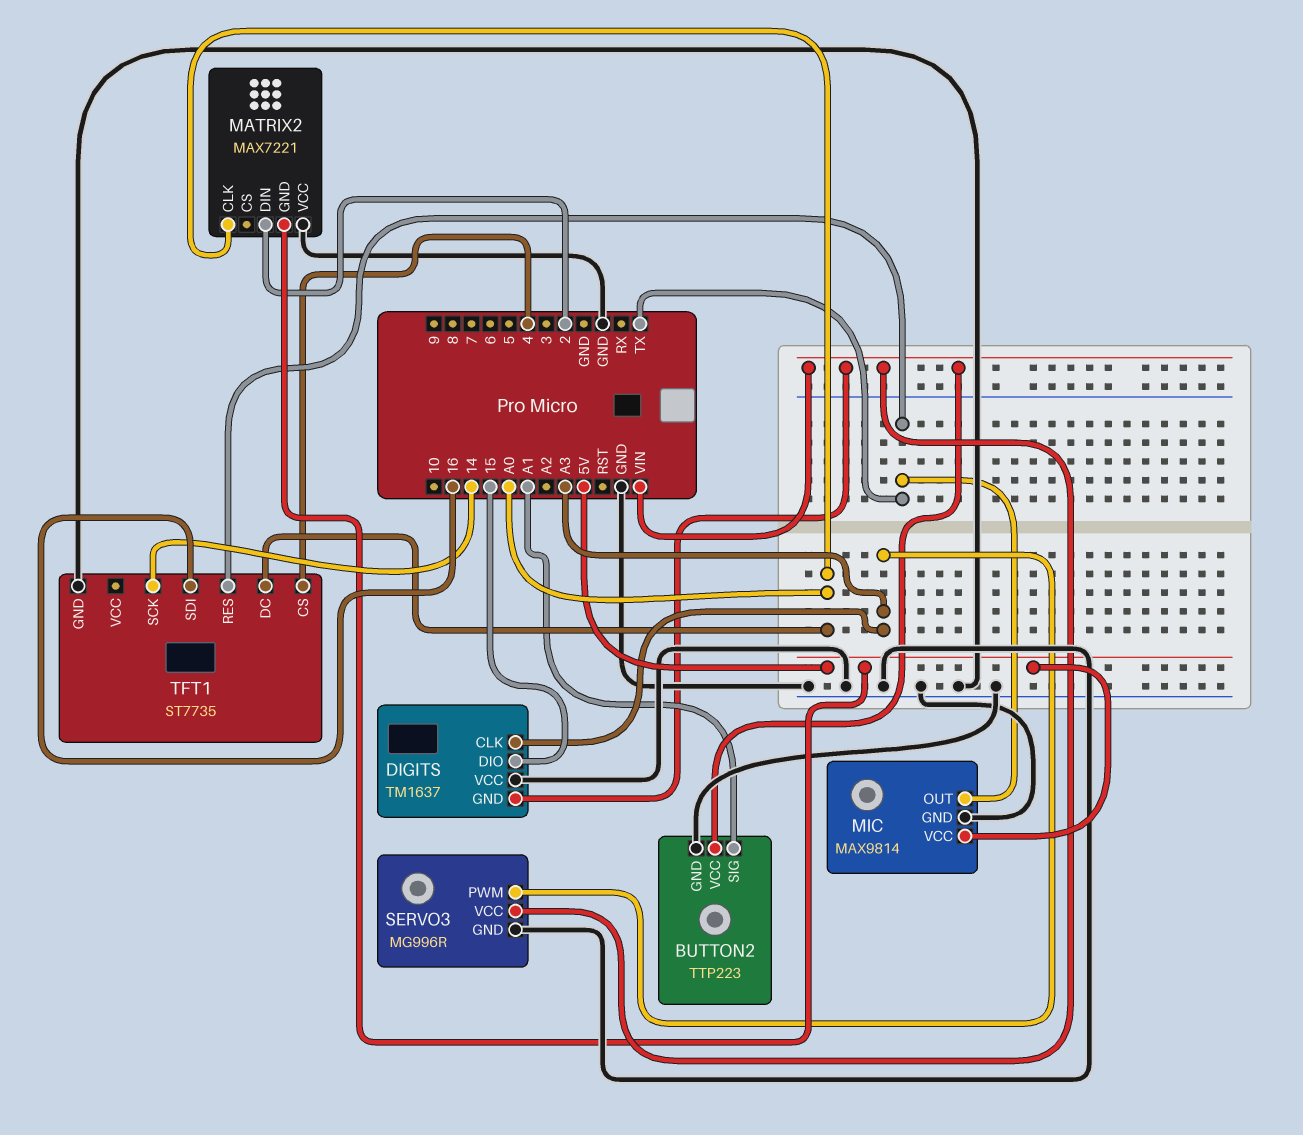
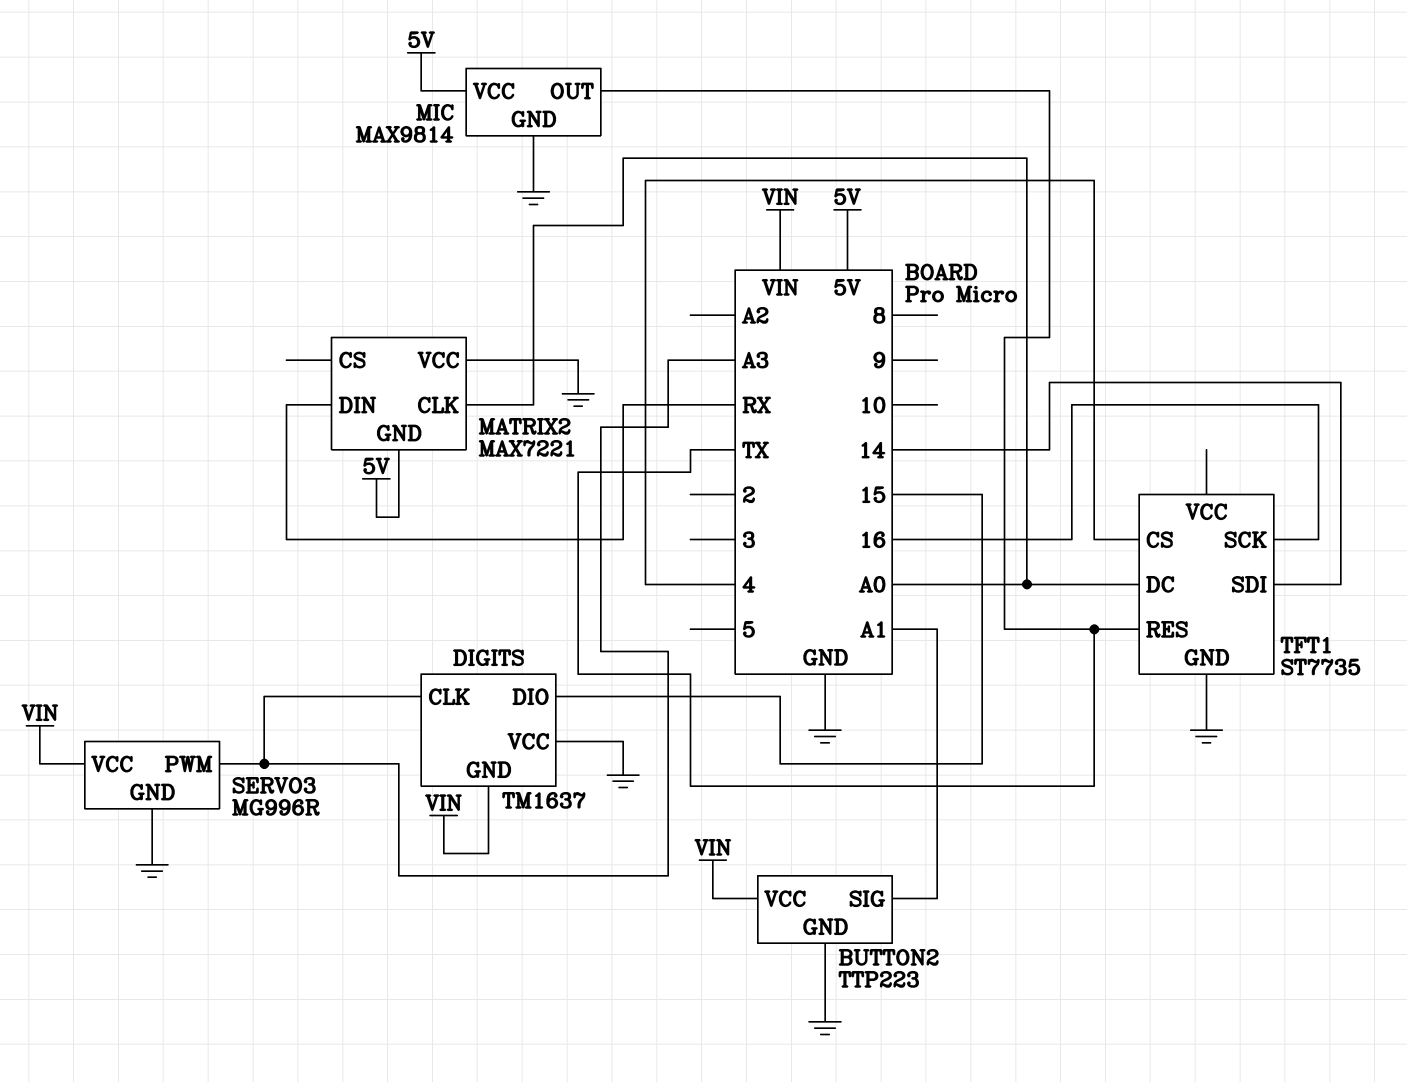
MATRIX2 pin DIN: 2 -> RX
TFT1 pin SCK: 14 -> 16
TFT1 pin SDI: 16 -> 14

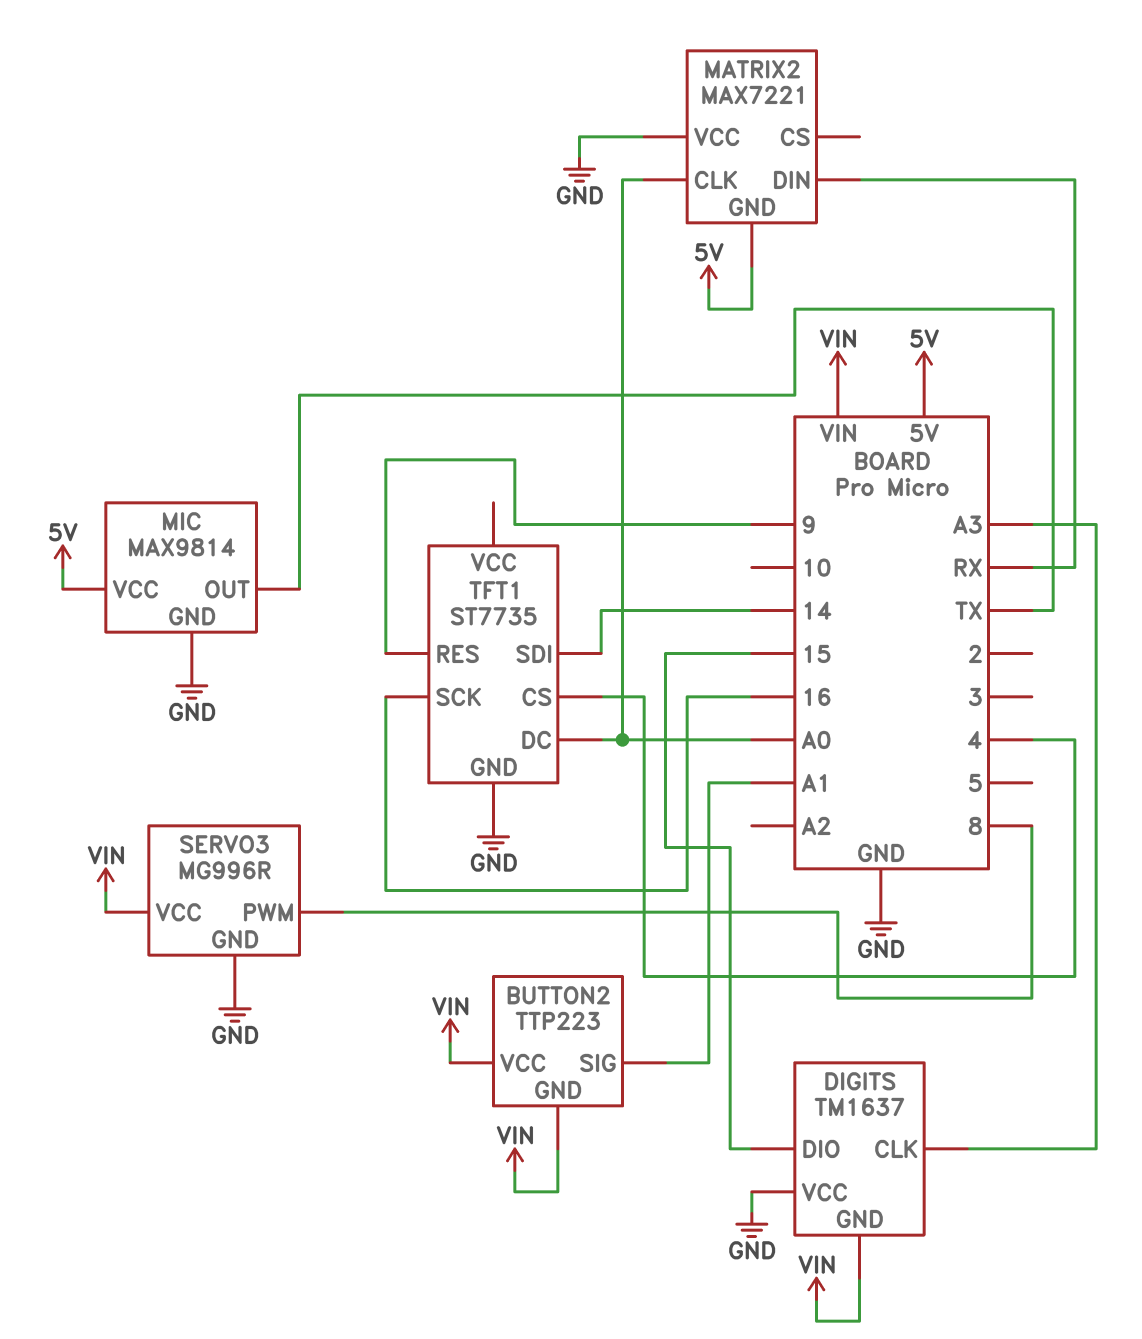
BUTTON2 pin GND: GND -> VIN
SERVO3 pin PWM: A3 -> 8
TFT1 pin RES: TX -> 9

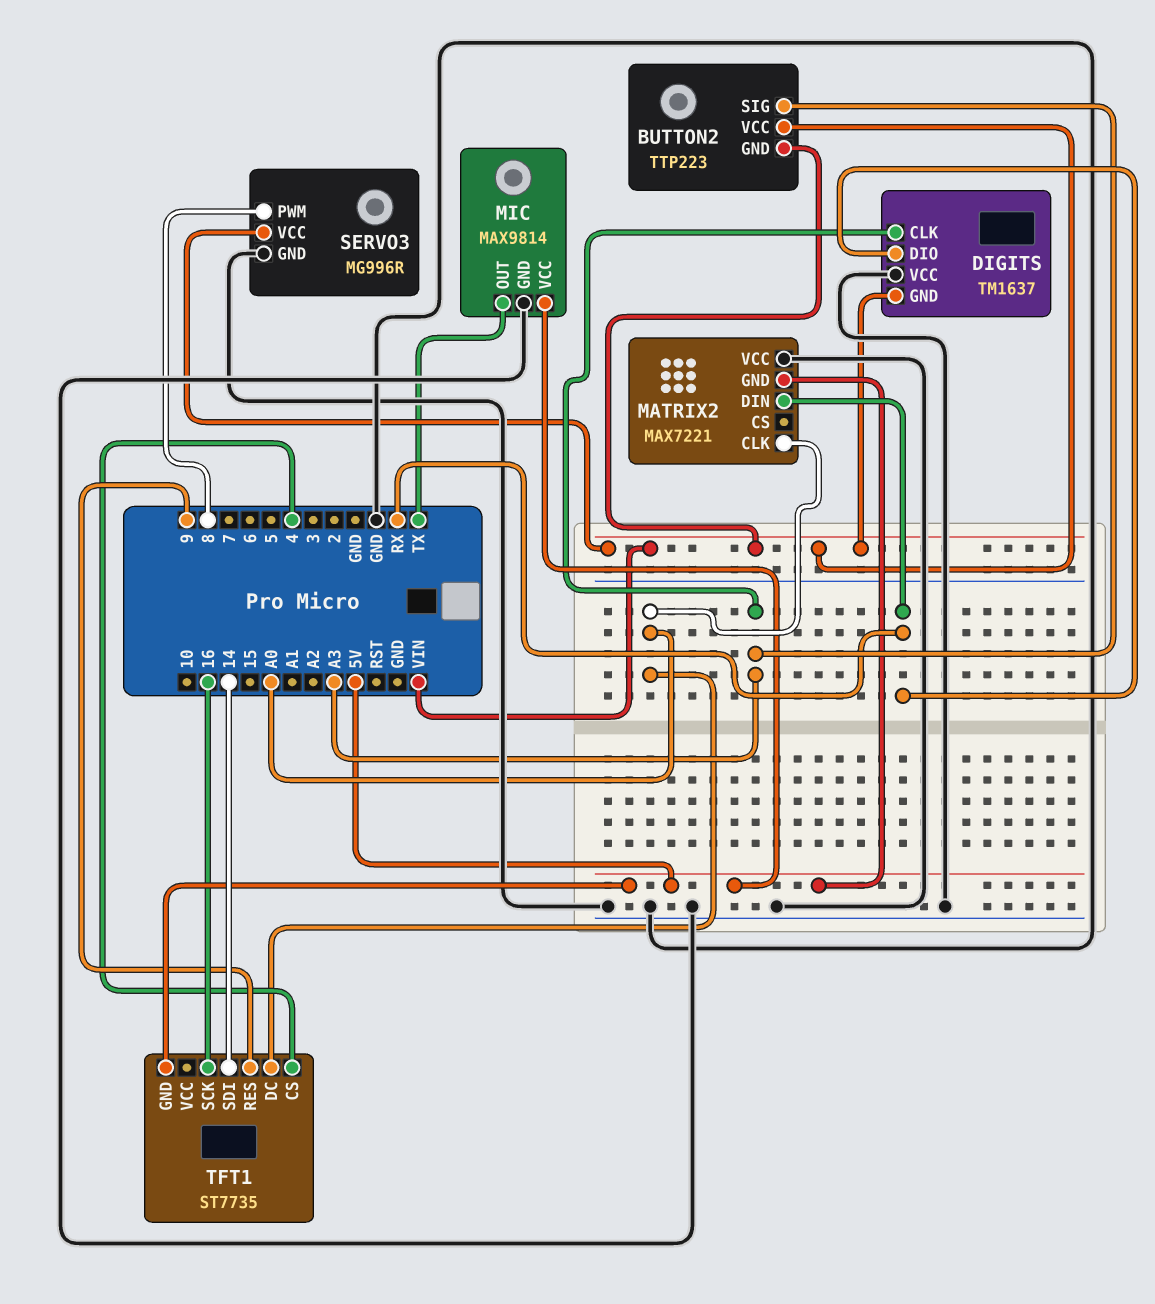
BUTTON2 pin SIG: A1 -> A3
DIGITS pin DIO: 15 -> RX
TFT1 pin GND: GND -> 5V

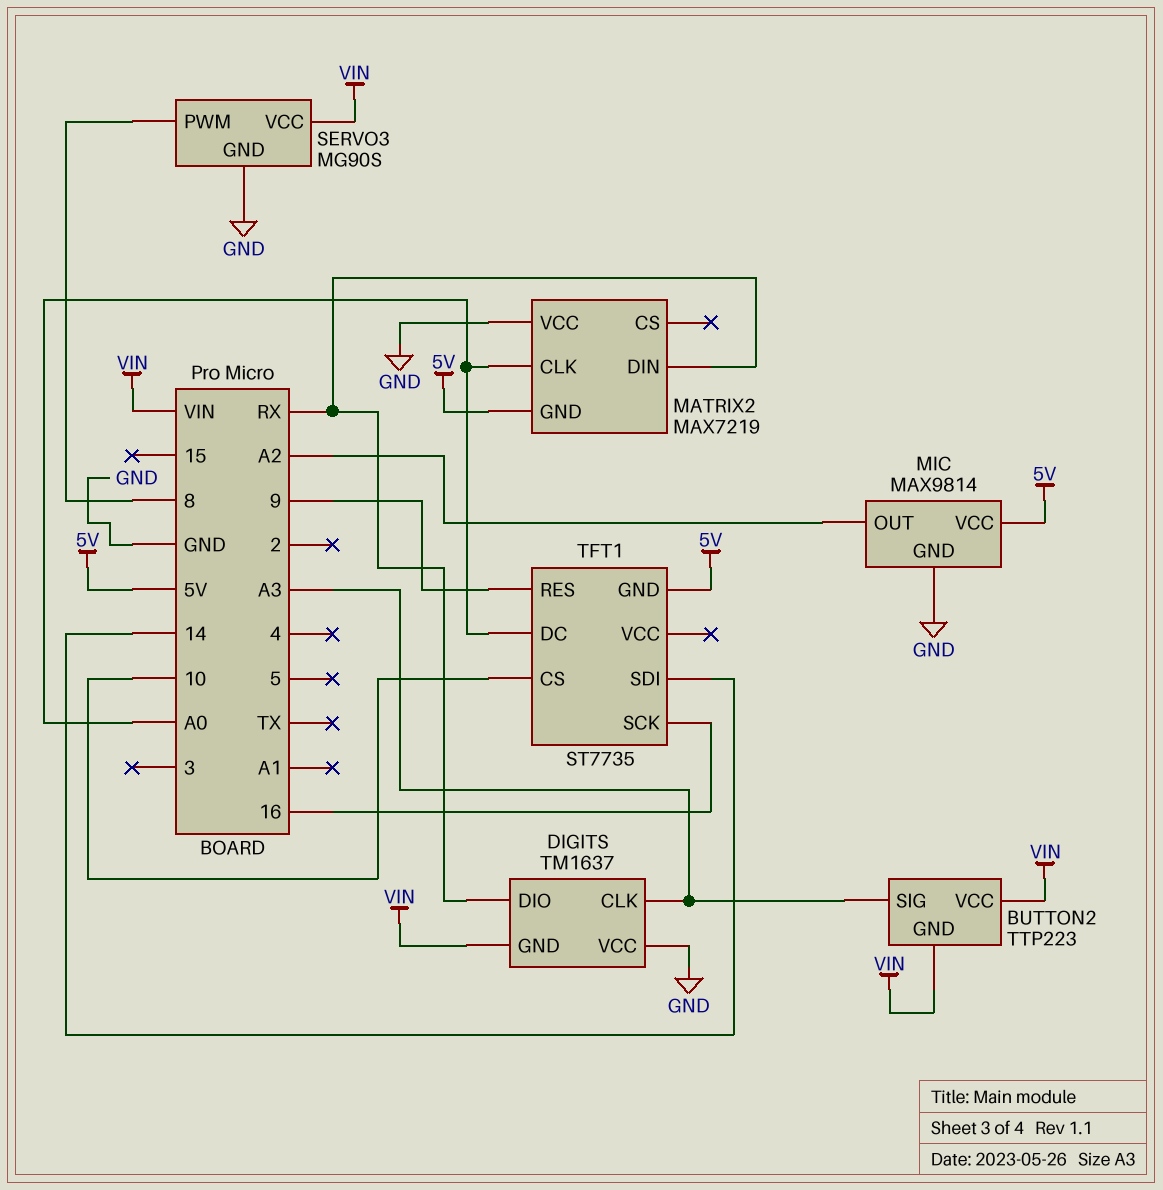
MATRIX2: MAX7221 -> MAX7219
MIC pin OUT: TX -> A2
SERVO3: MG996R -> MG90S
TFT1 pin CS: 4 -> 10

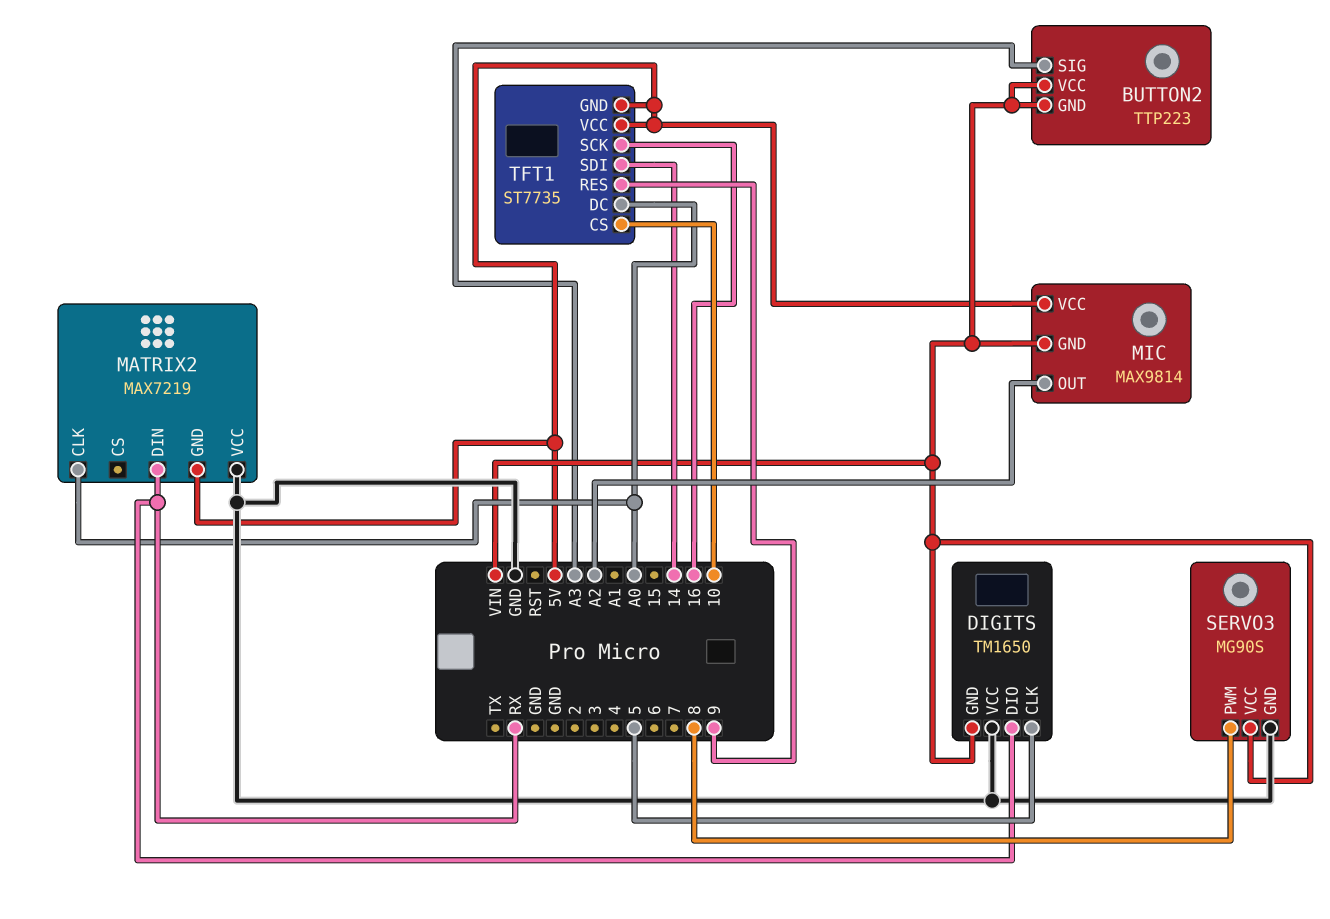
DIGITS: TM1637 -> TM1650
DIGITS pin CLK: A3 -> 5
MIC pin GND: GND -> VIN
TFT1 pin VCC: none -> 5V

